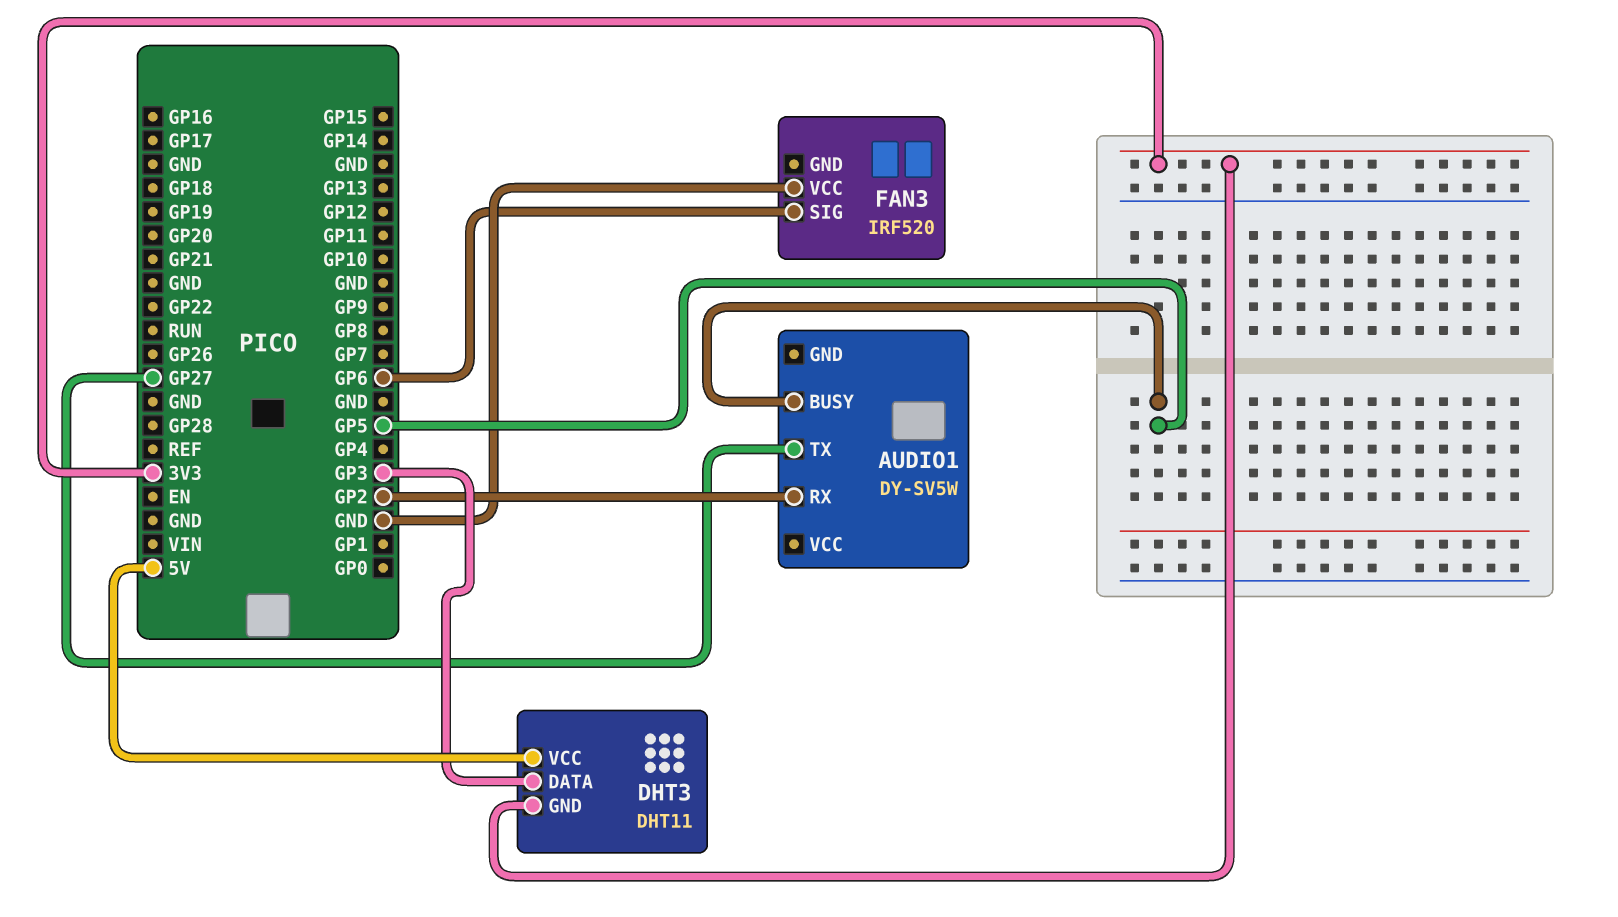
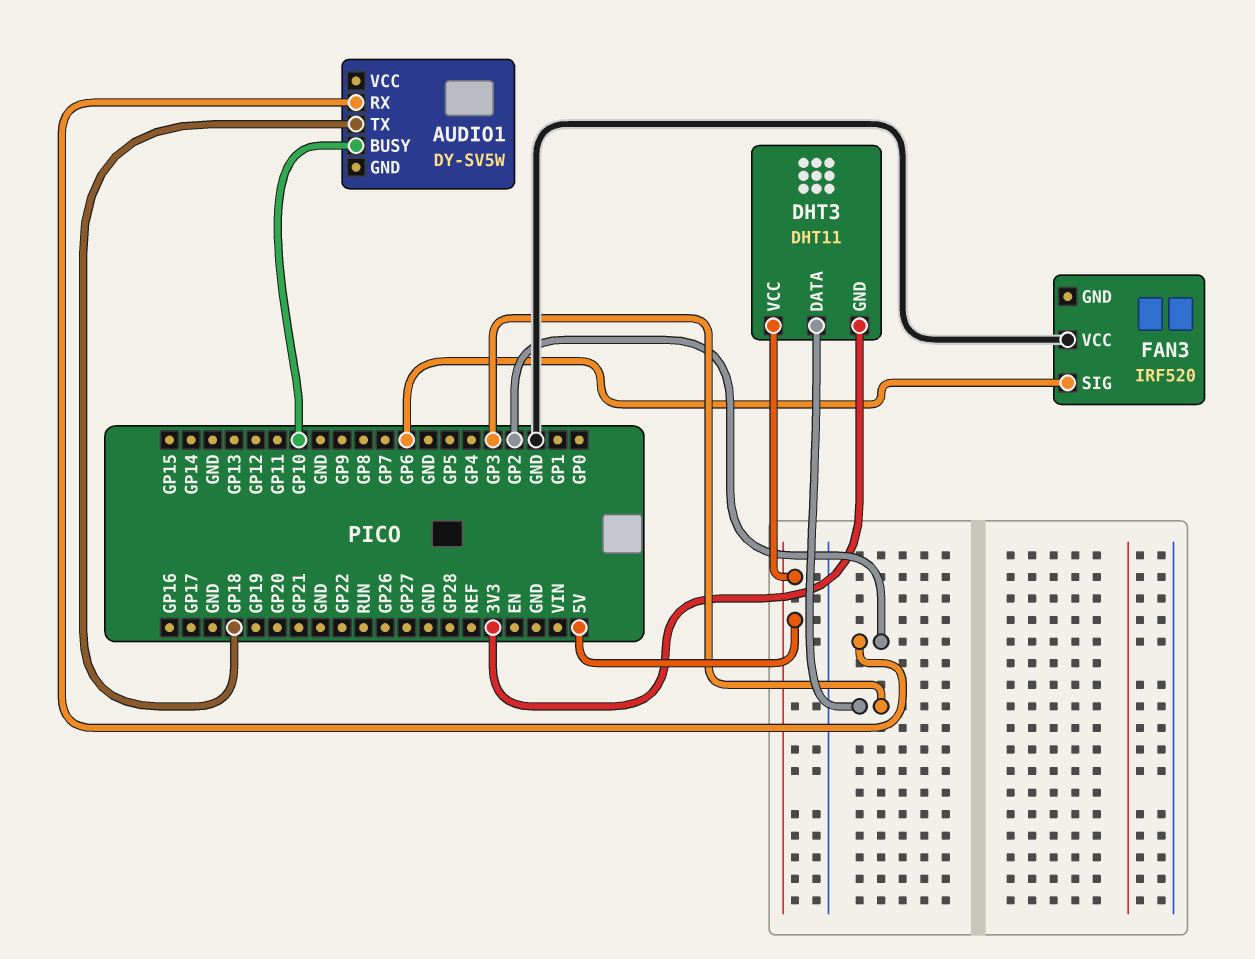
AUDIO1 pin BUSY: GP5 -> GP10
AUDIO1 pin TX: GP27 -> GP18

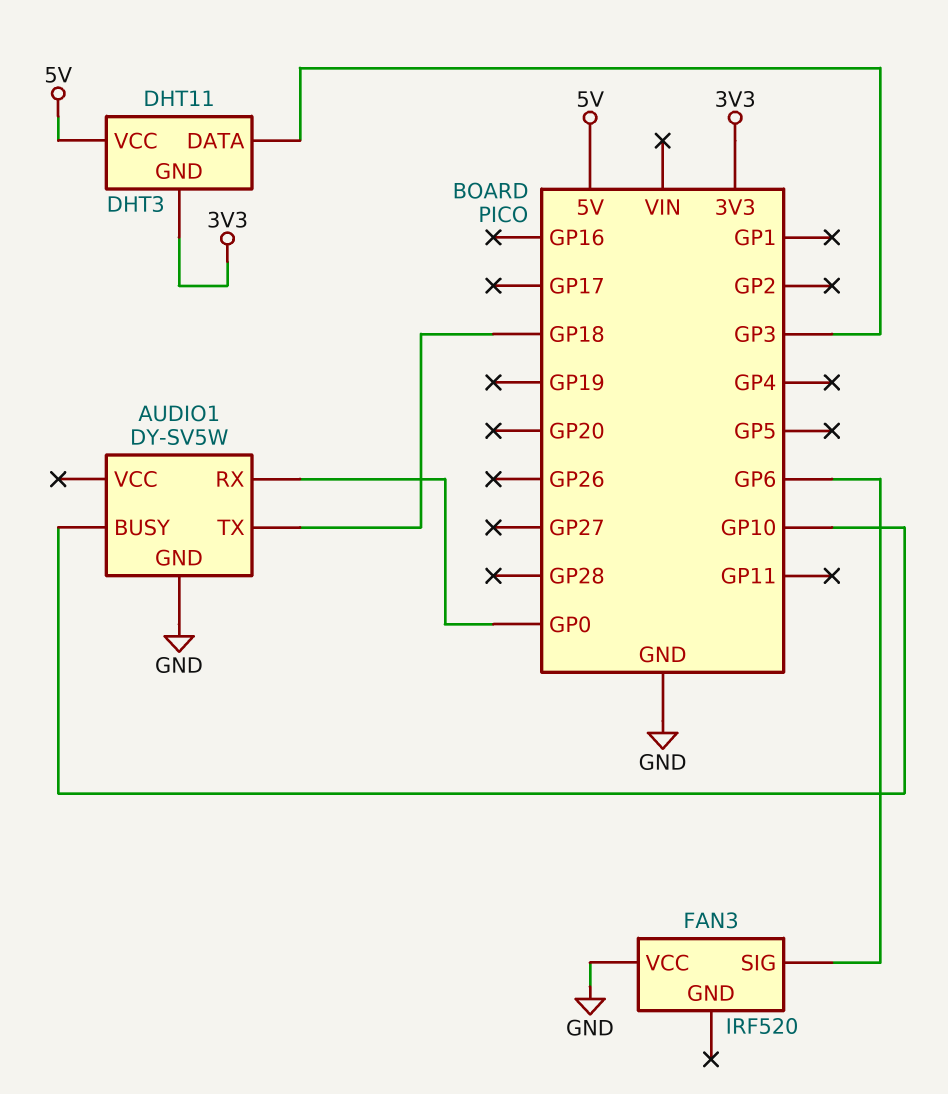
AUDIO1 pin GND: none -> GND
AUDIO1 pin RX: GP2 -> GP0

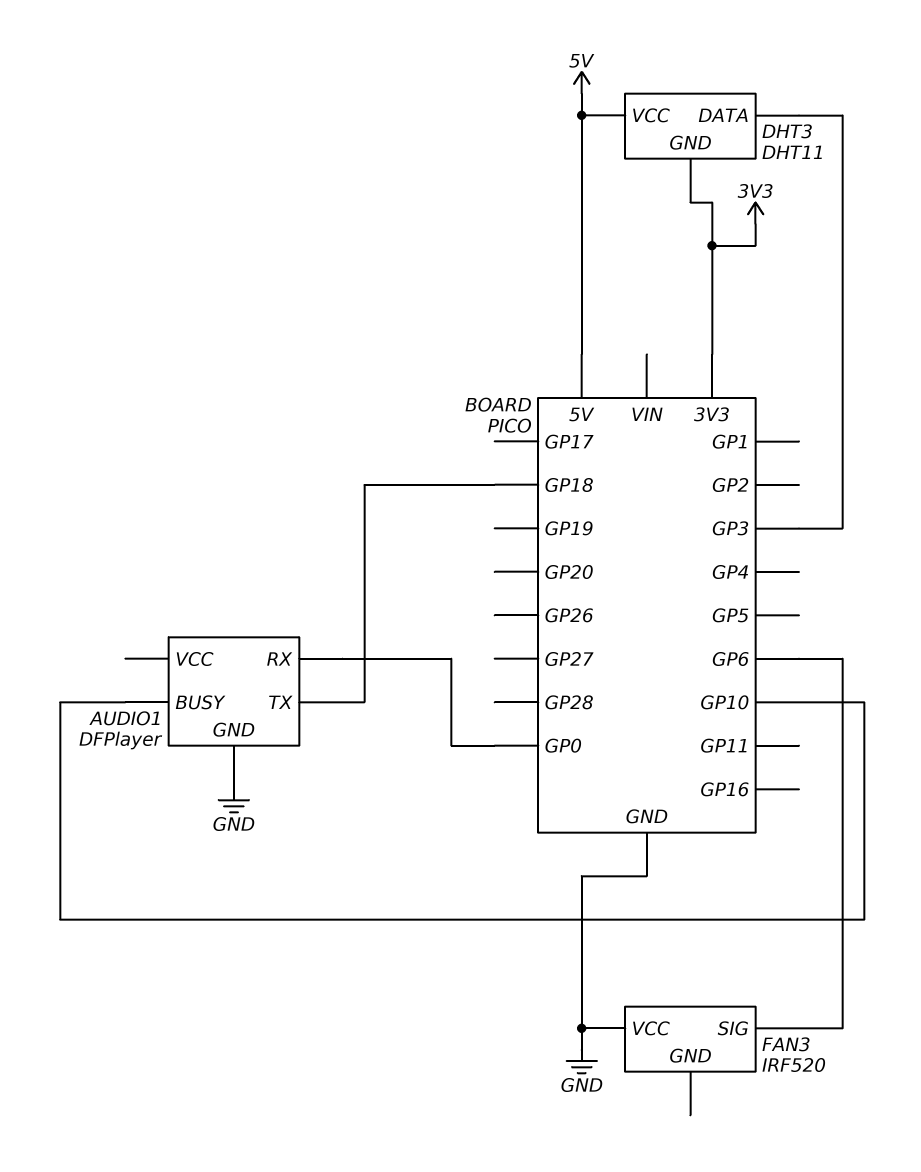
AUDIO1: DY-SV5W -> DFPlayer

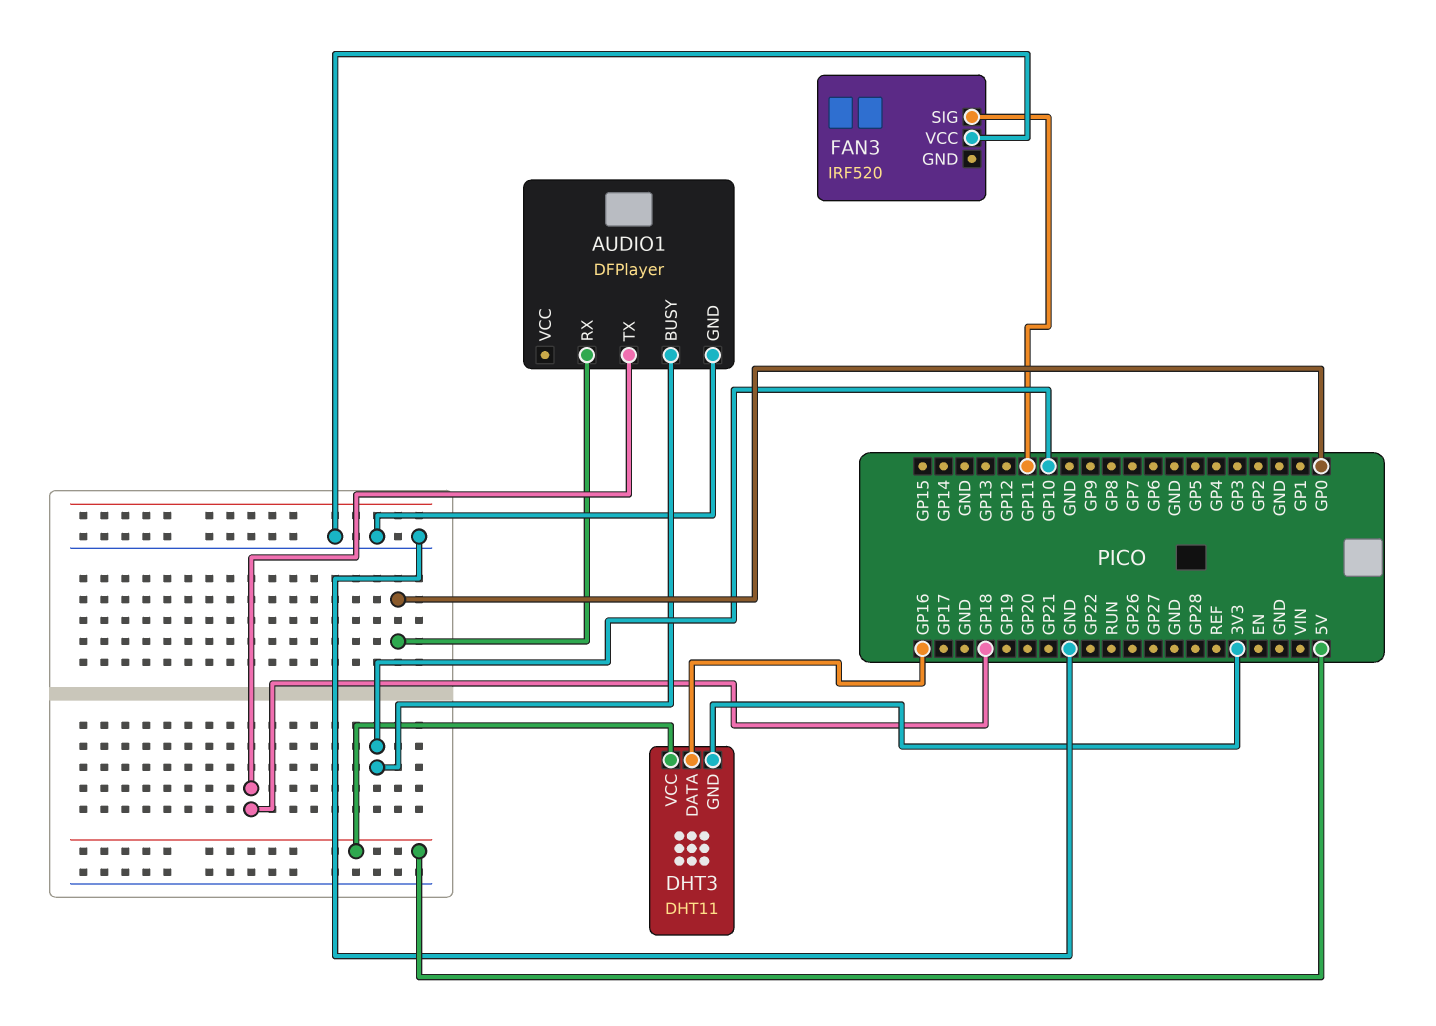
DHT3 pin DATA: GP3 -> GP16
FAN3 pin SIG: GP6 -> GP11

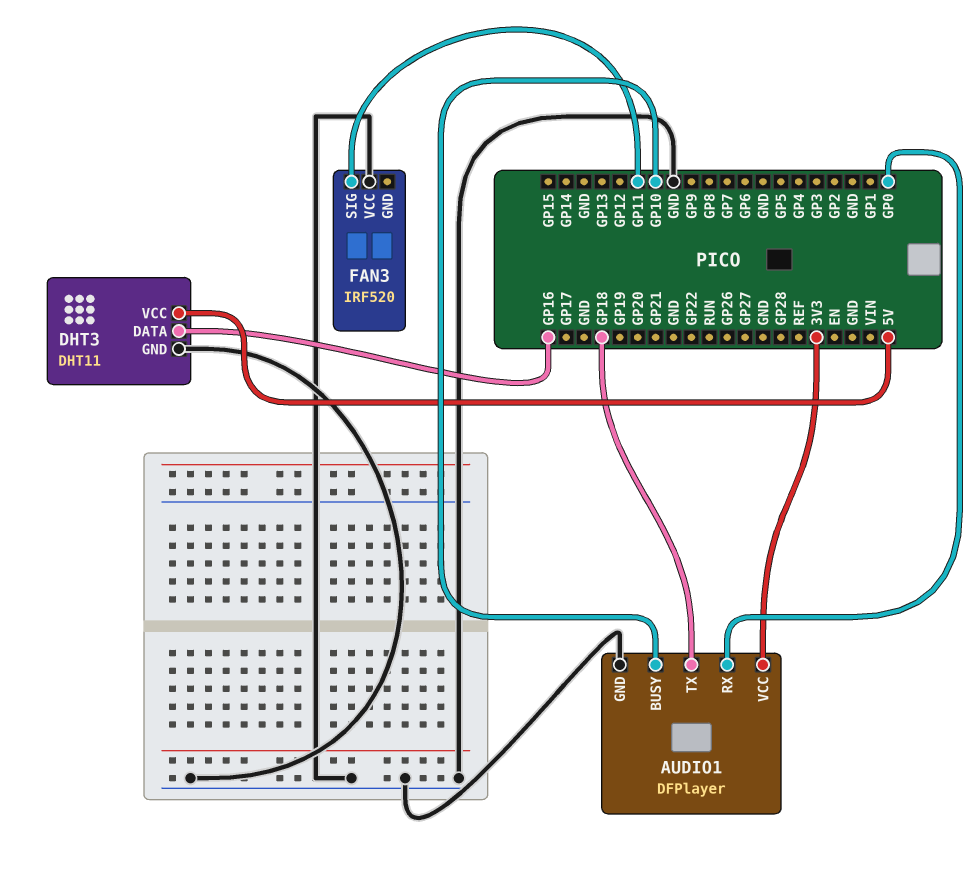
AUDIO1 pin VCC: none -> 3V3
DHT3 pin GND: 3V3 -> GND

